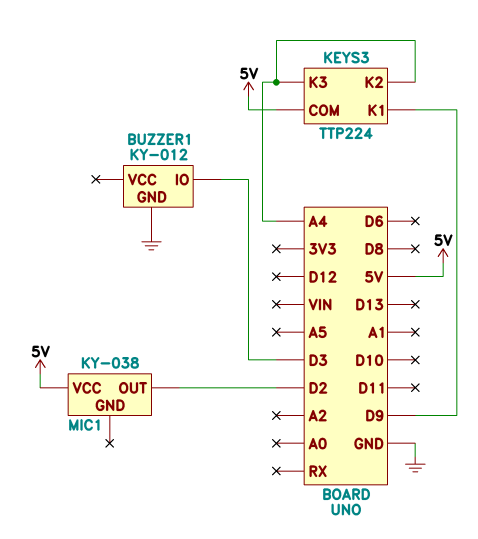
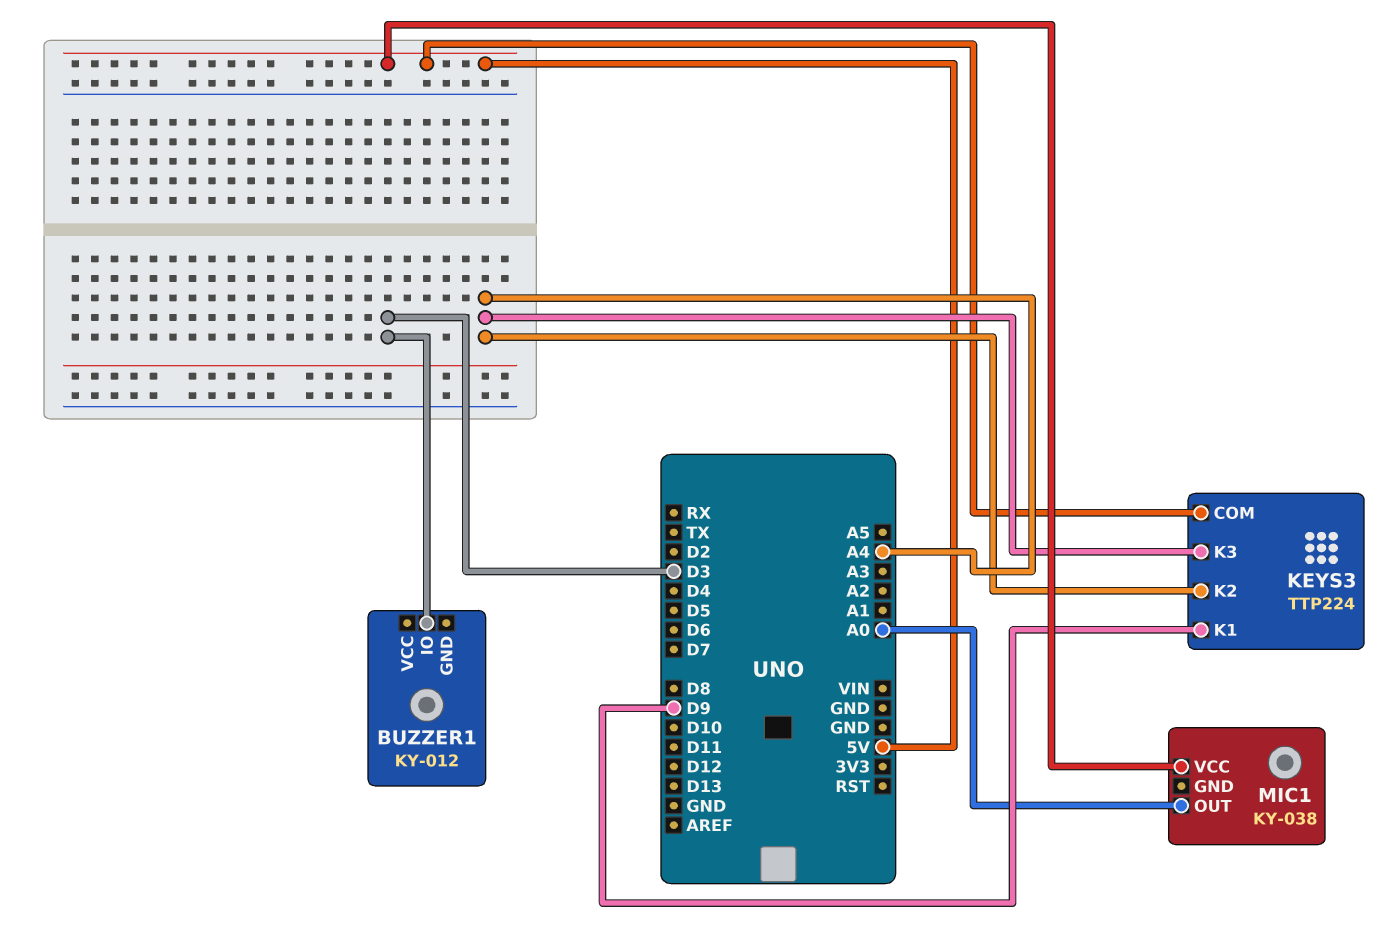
BUZZER1 pin GND: GND -> none
MIC1 pin OUT: D2 -> A0

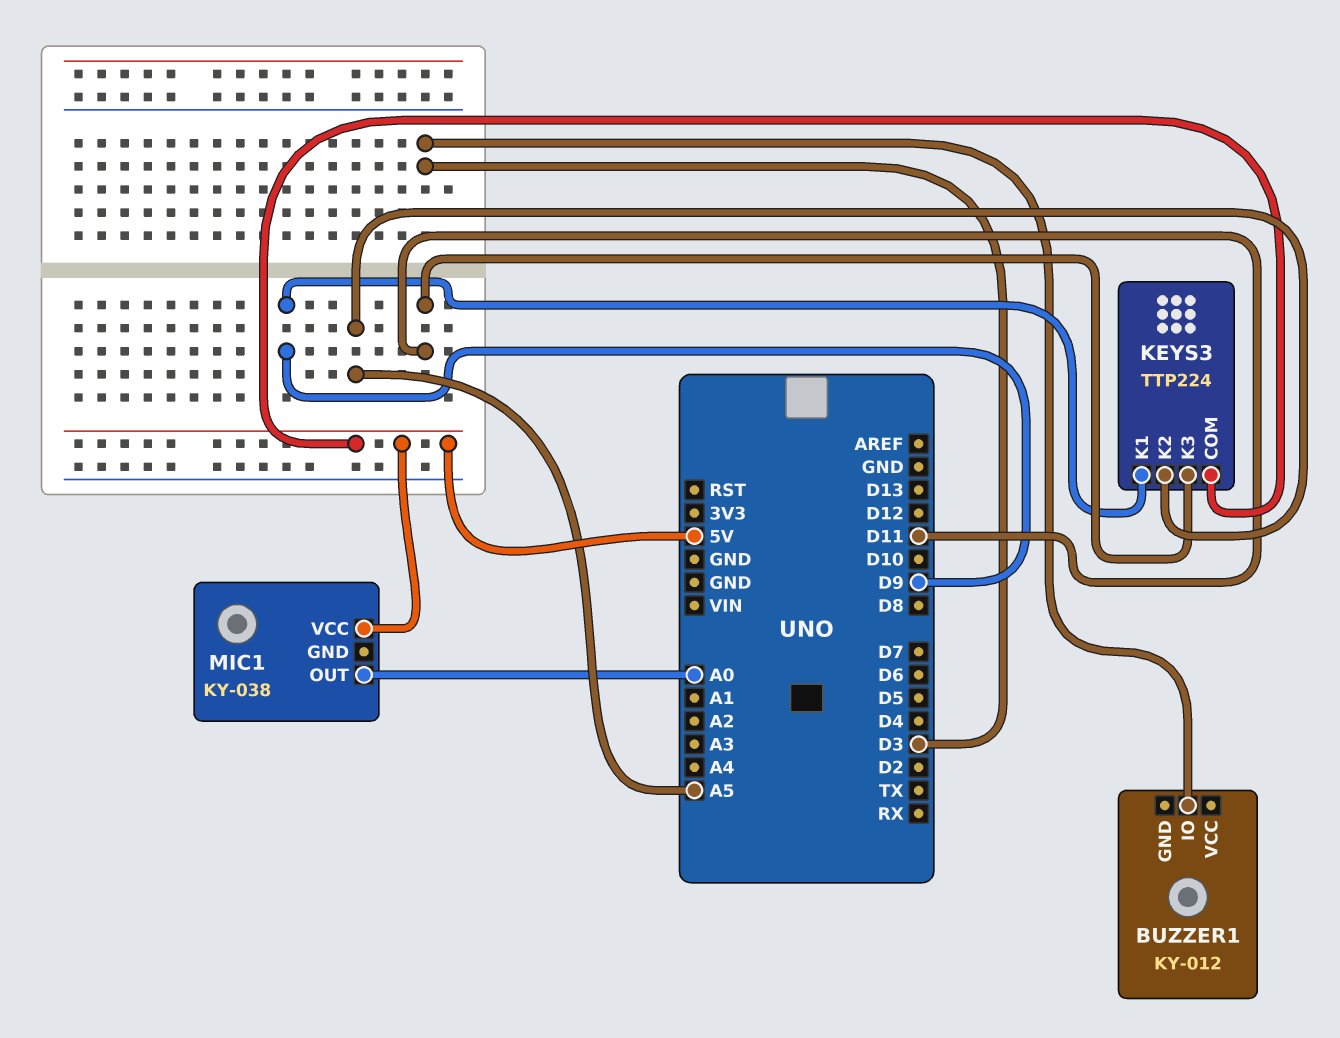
KEYS3 pin K2: A4 -> A5
KEYS3 pin K3: A4 -> D11

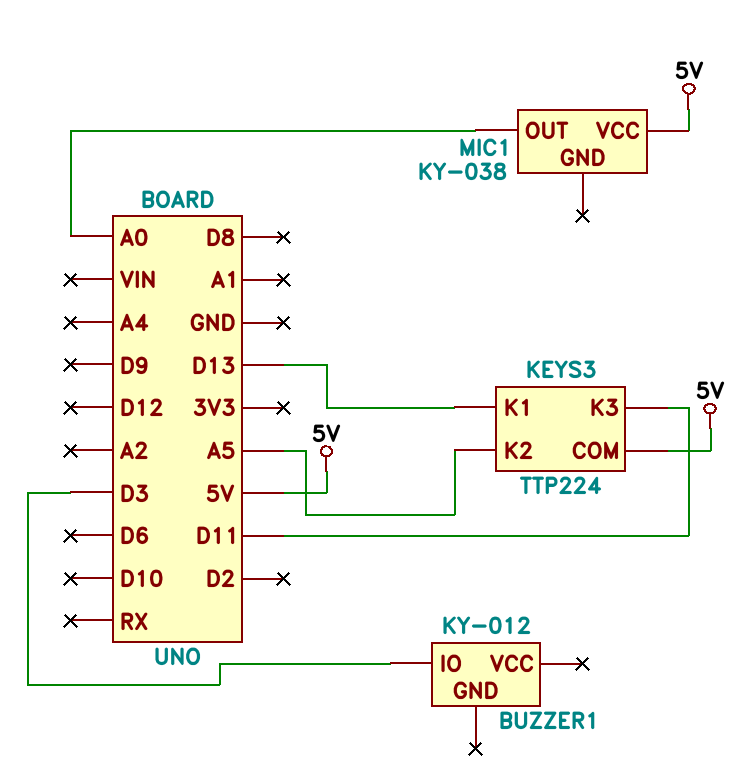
KEYS3 pin K1: D9 -> D13

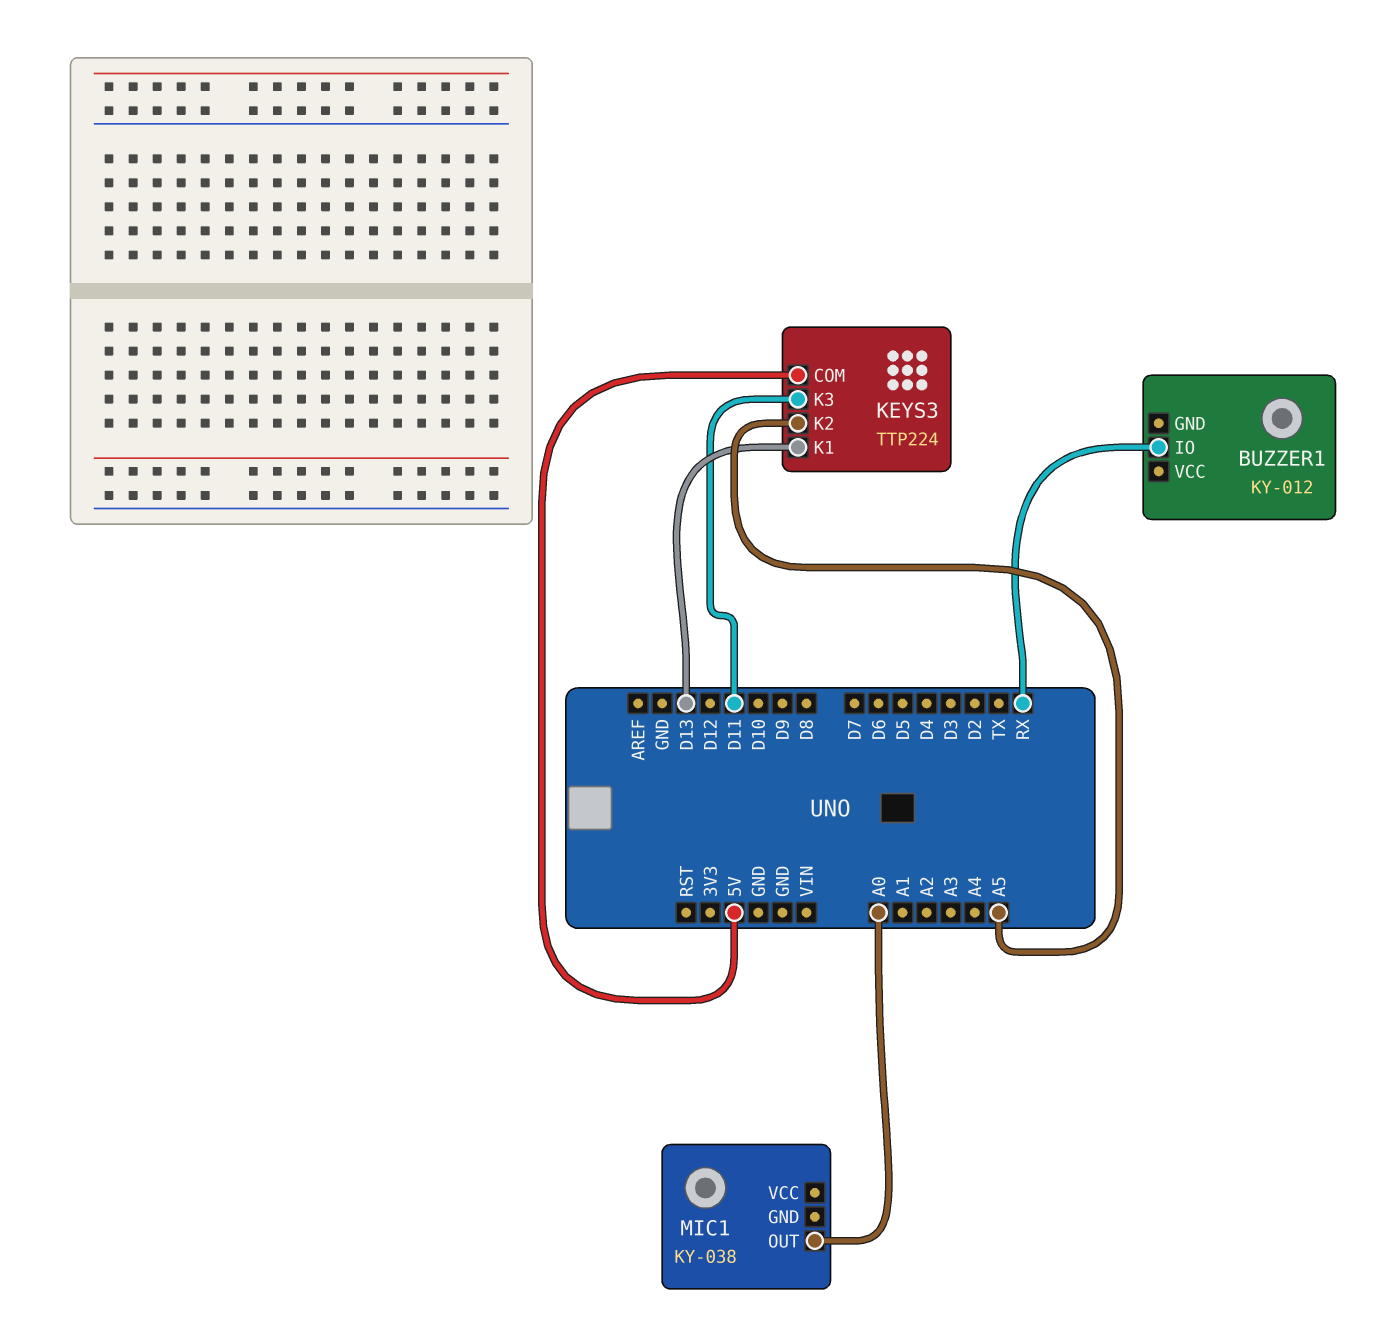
BUZZER1 pin IO: D3 -> RX
MIC1 pin VCC: 5V -> none

